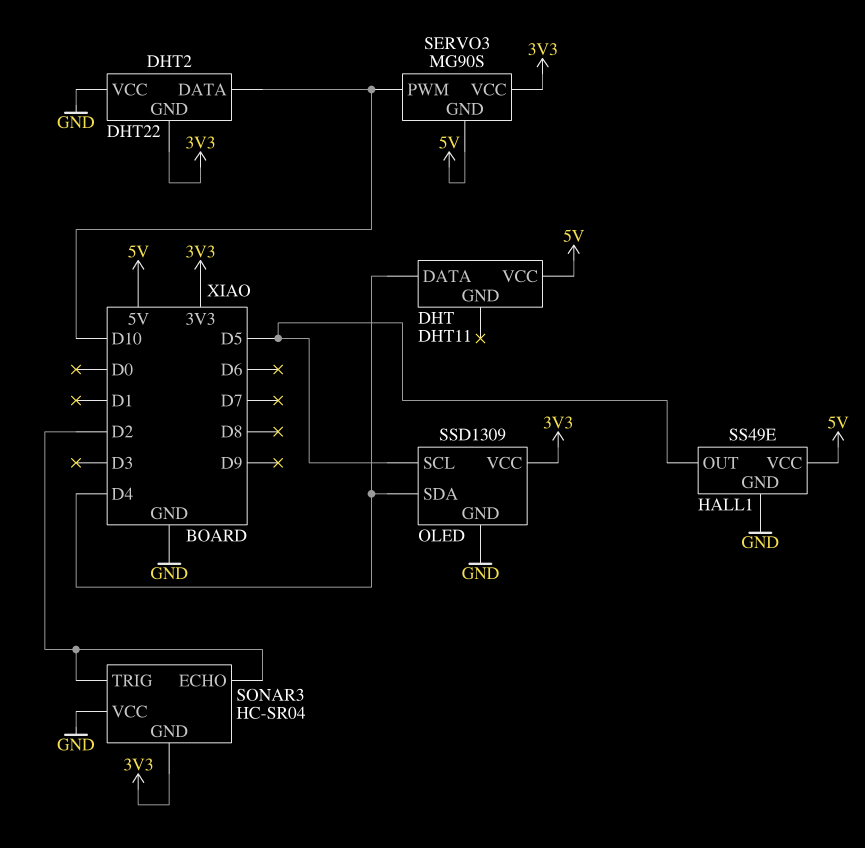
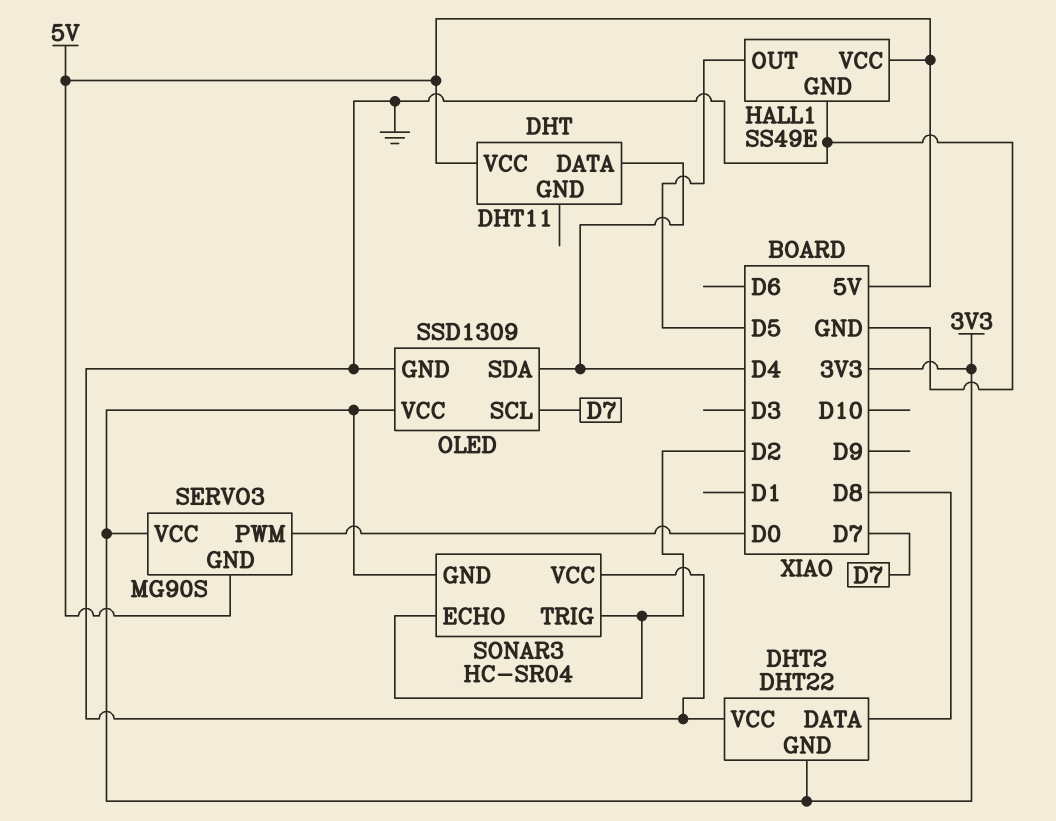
DHT2 pin DATA: D10 -> D8
OLED pin SCL: D5 -> D7
SERVO3 pin PWM: D10 -> D0

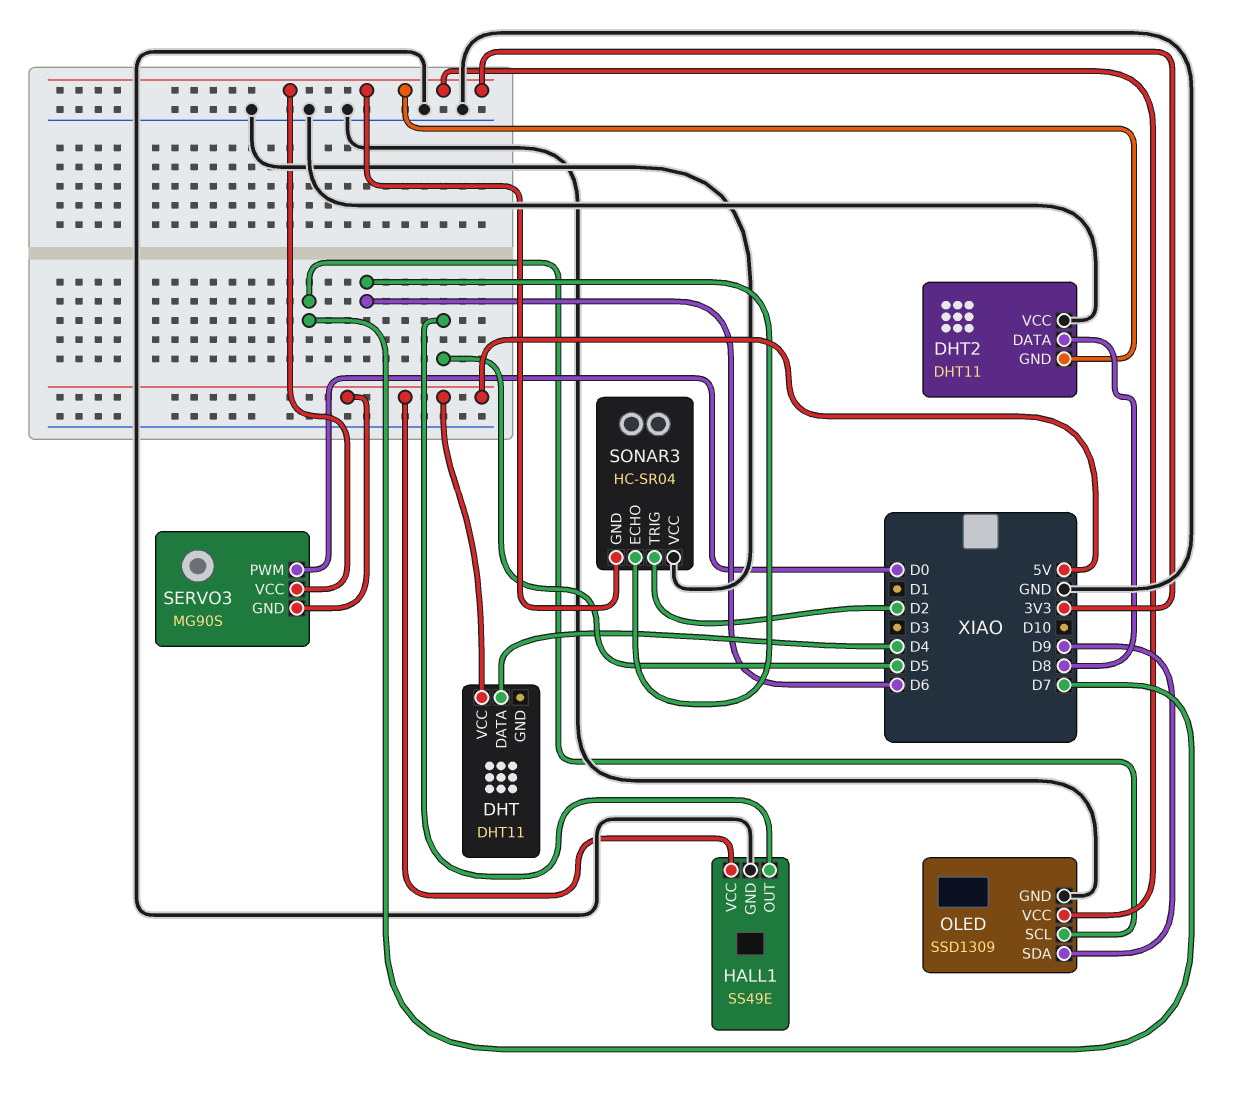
DHT2: DHT22 -> DHT11
OLED pin SDA: D4 -> D9
SONAR3 pin ECHO: D2 -> D6

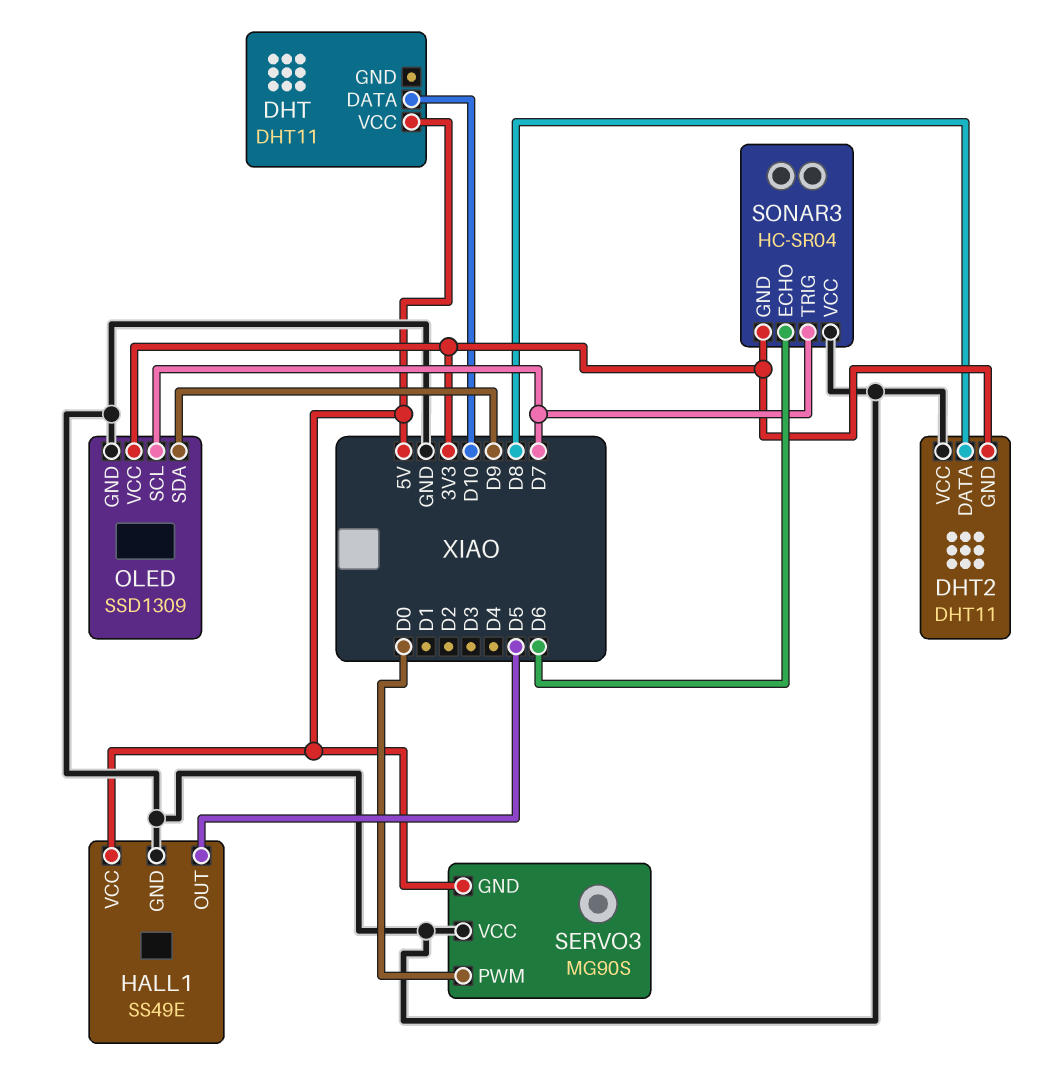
DHT pin DATA: D4 -> D10
SERVO3 pin VCC: 3V3 -> GND
SONAR3 pin TRIG: D2 -> D7

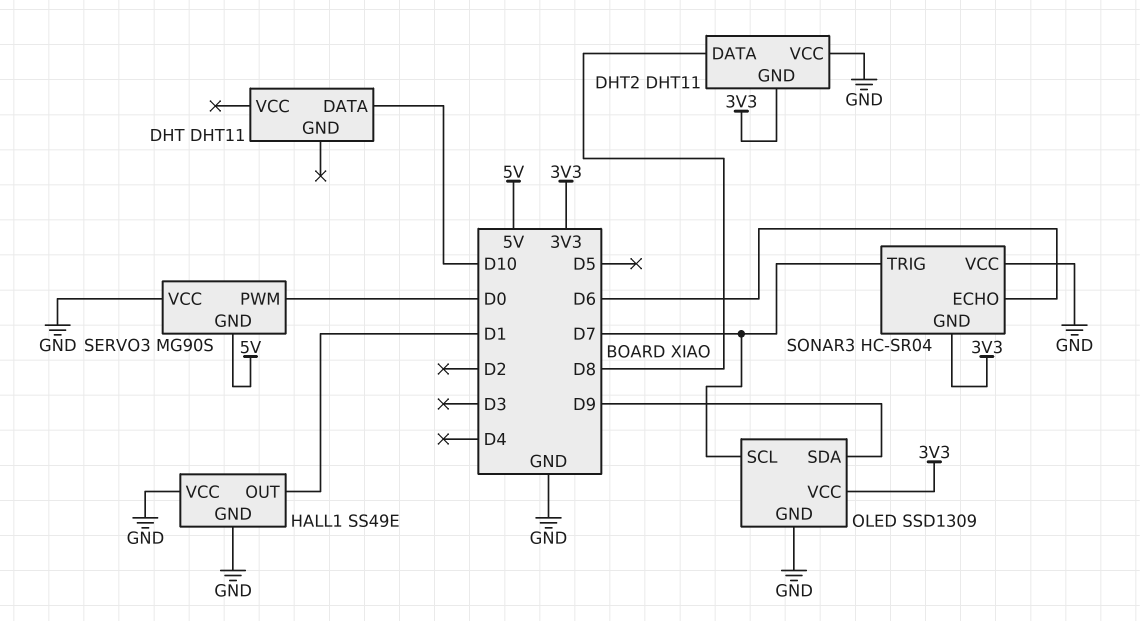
DHT pin VCC: 5V -> none
HALL1 pin OUT: D5 -> D1
HALL1 pin VCC: 5V -> GND

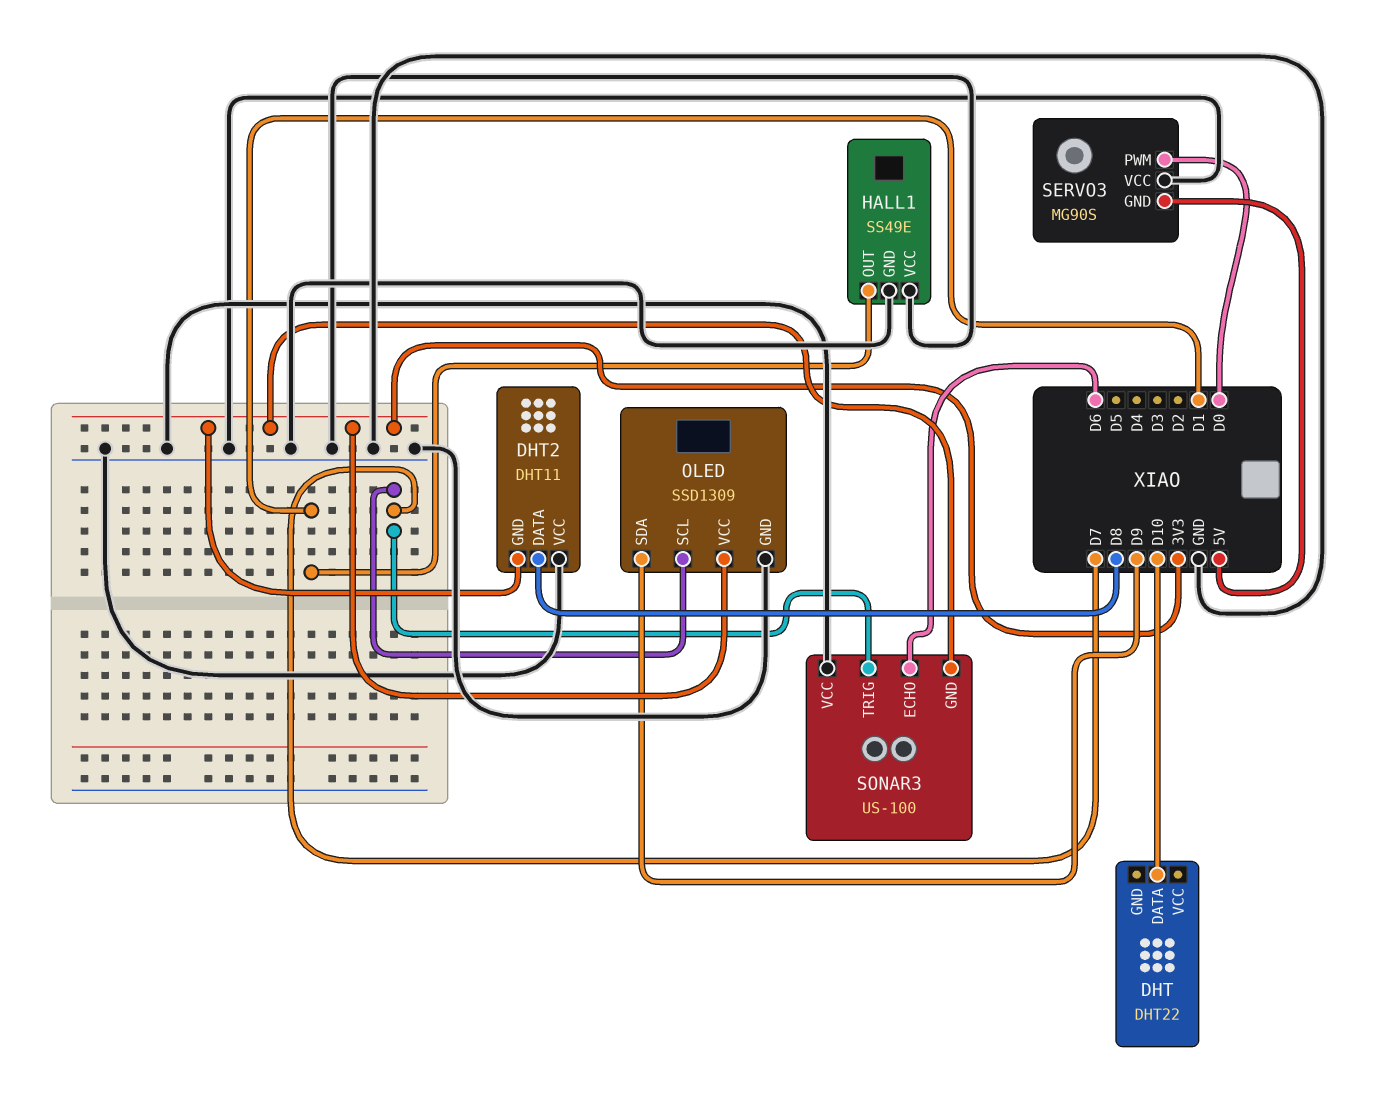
DHT: DHT11 -> DHT22
SONAR3: HC-SR04 -> US-100

